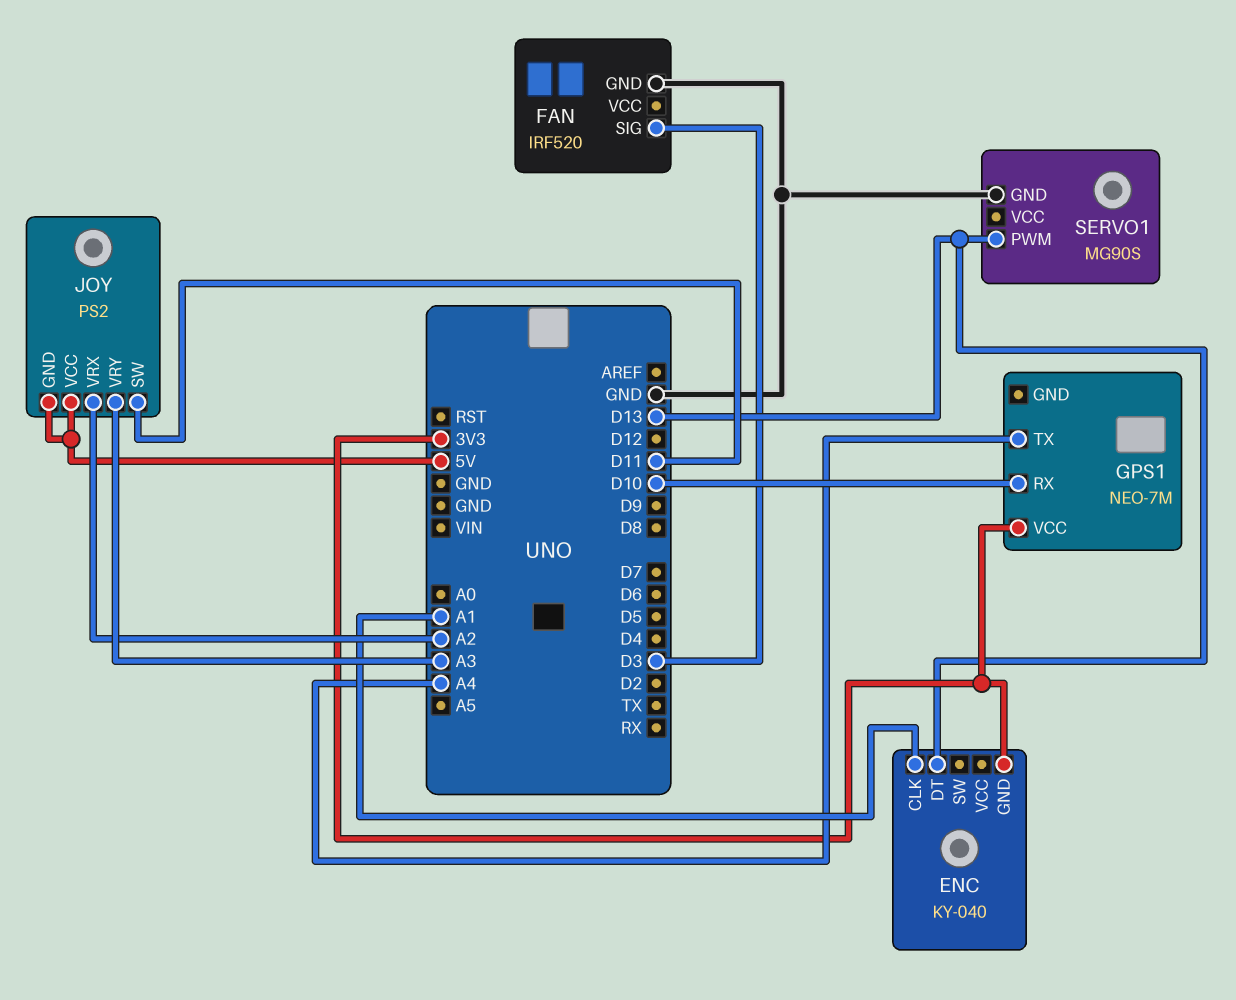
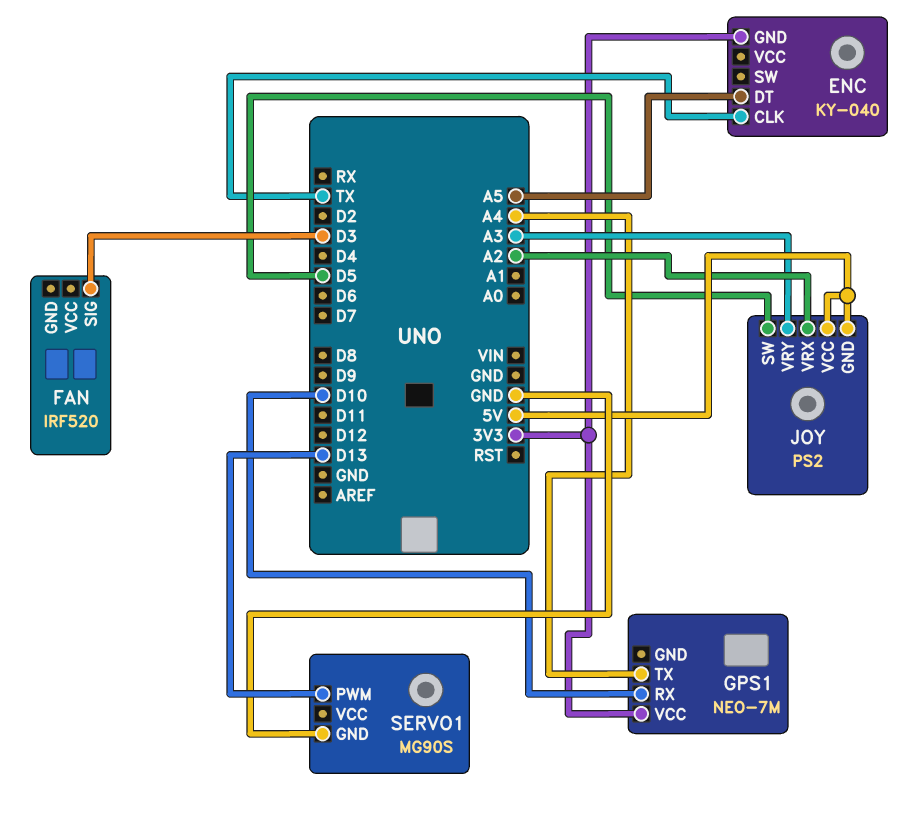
ENC pin CLK: A1 -> TX
ENC pin DT: D13 -> A5
FAN pin GND: GND -> none
JOY pin SW: D11 -> D5

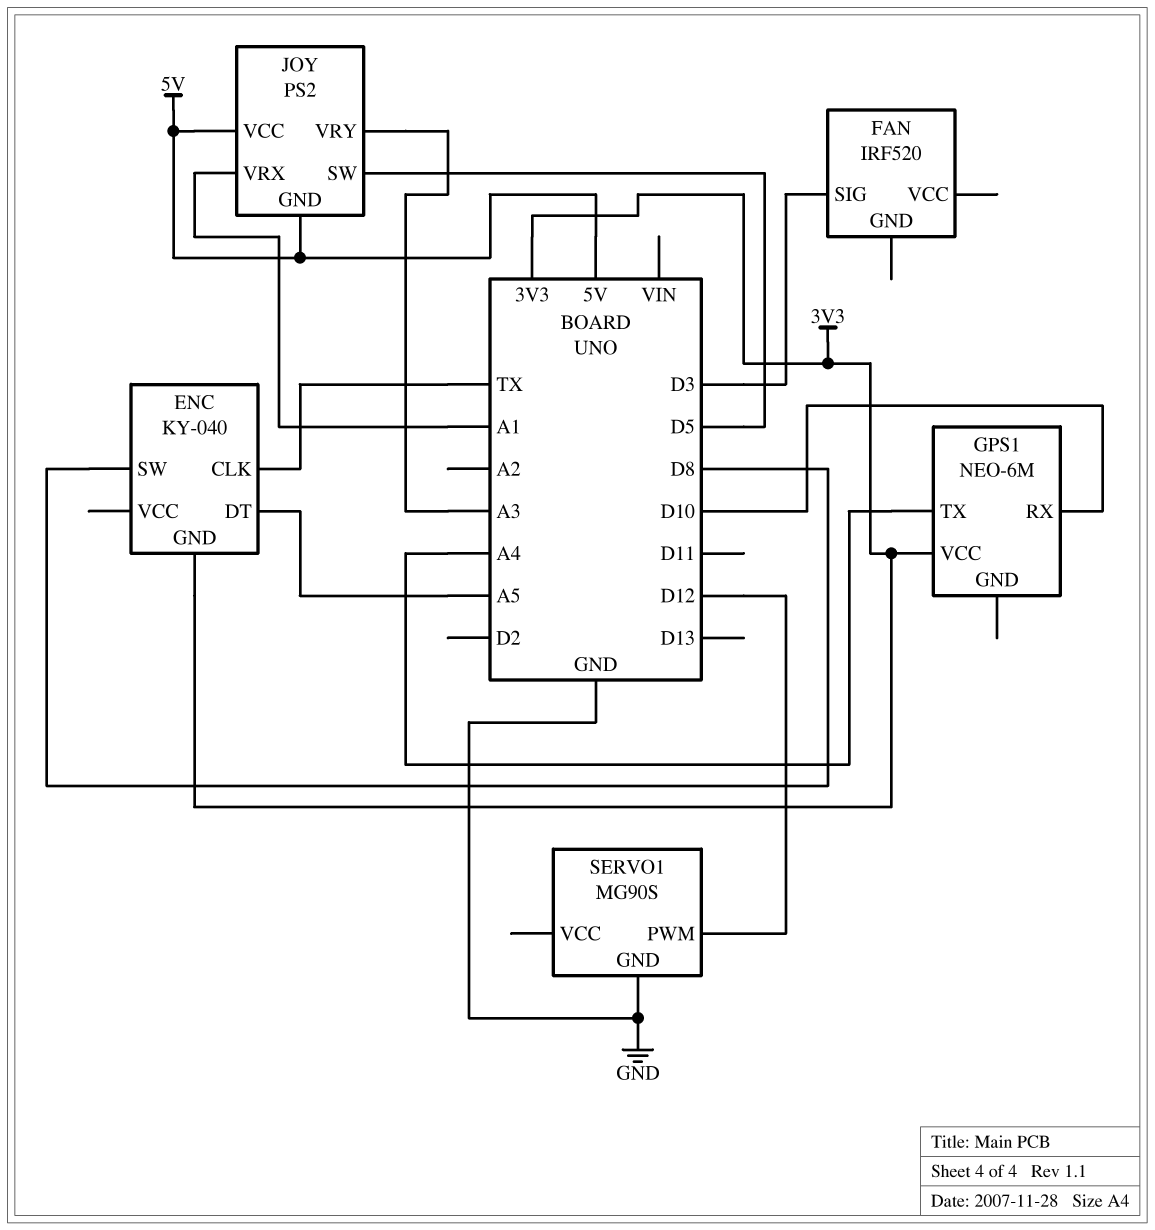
ENC pin SW: none -> D8
GPS1: NEO-7M -> NEO-6M
JOY pin VRX: A2 -> A1
SERVO1 pin PWM: D13 -> D12

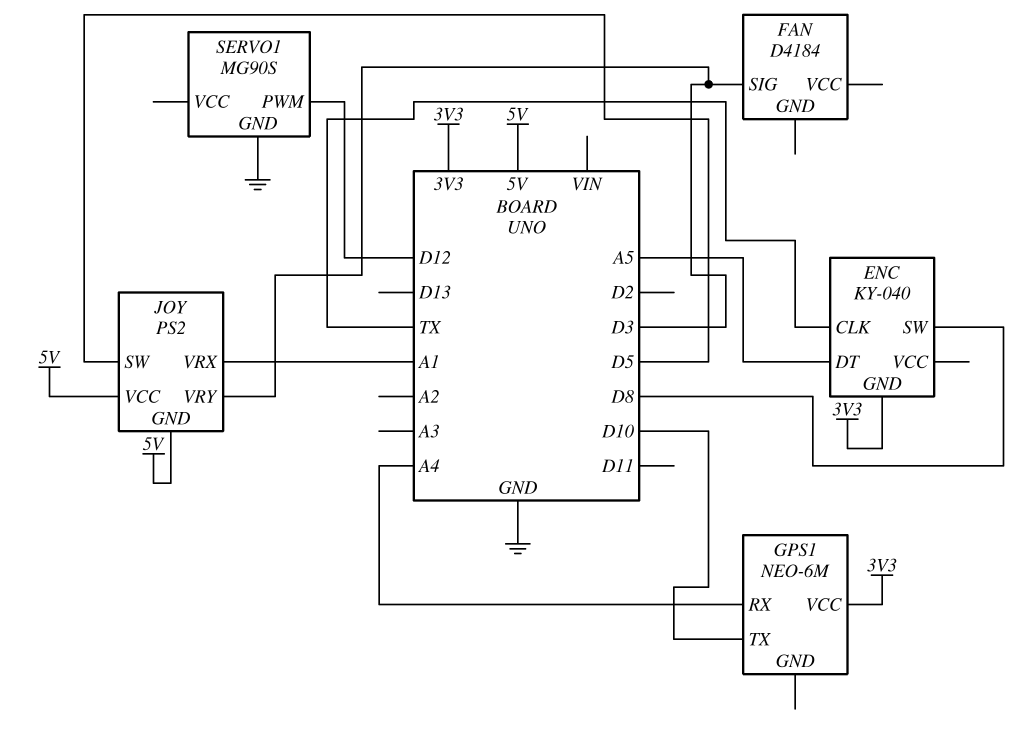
FAN: IRF520 -> D4184
GPS1 pin RX: D10 -> A4
GPS1 pin TX: A4 -> D10
JOY pin VRY: A3 -> D3

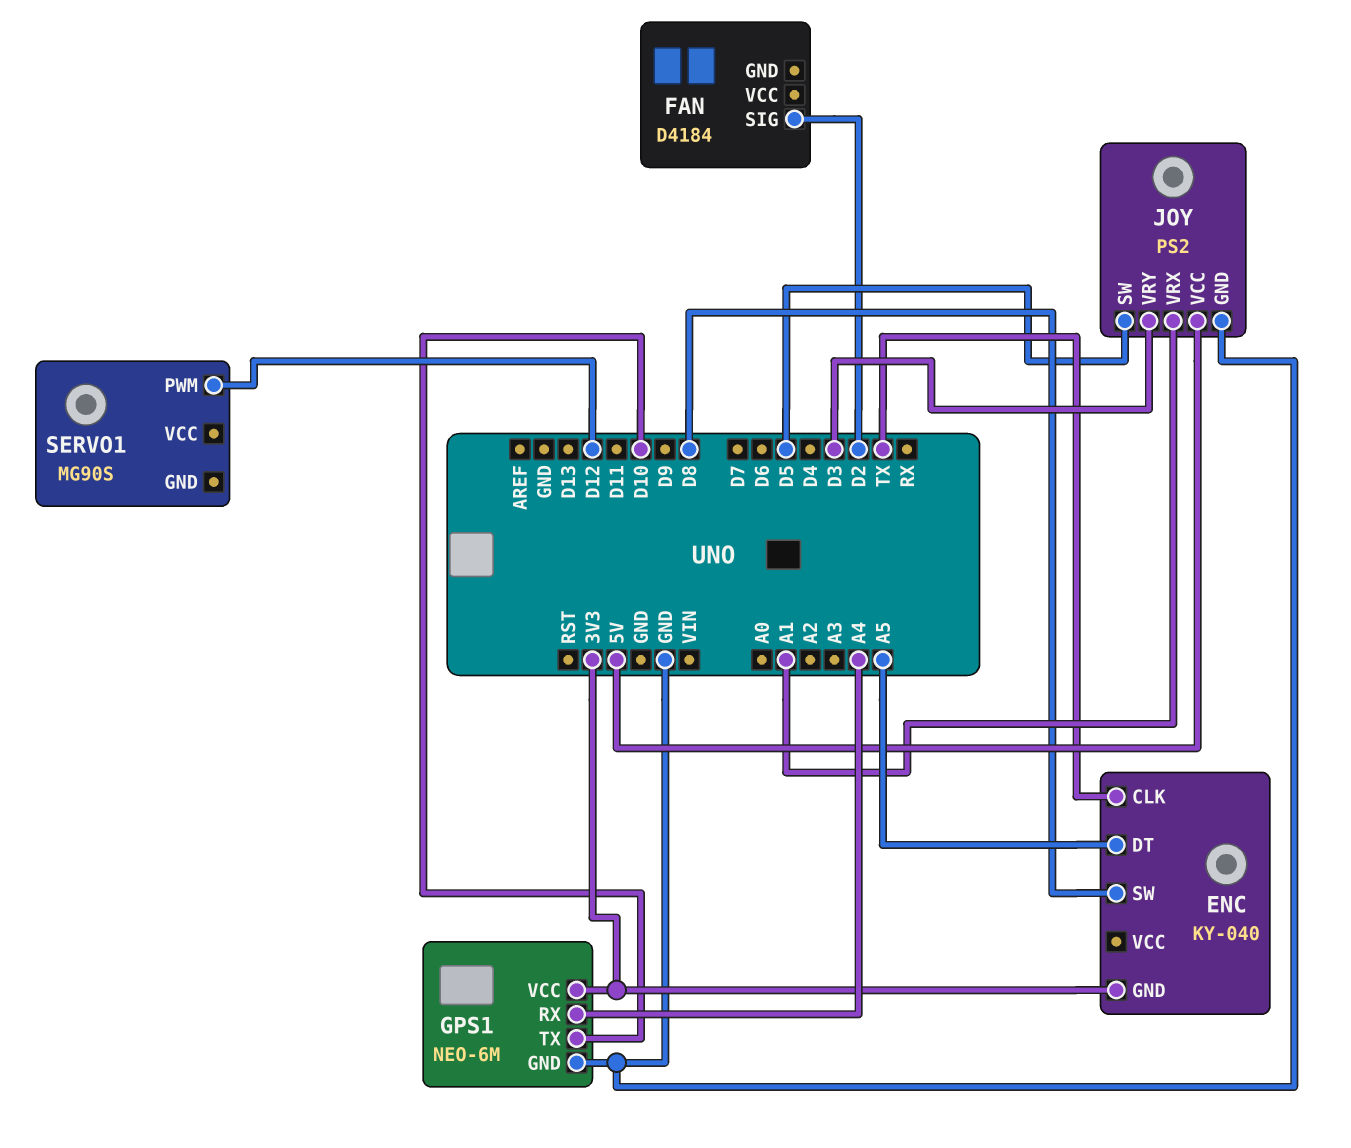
FAN pin SIG: D3 -> D2
GPS1 pin GND: none -> GND
JOY pin GND: 5V -> GND
SERVO1 pin GND: GND -> none

